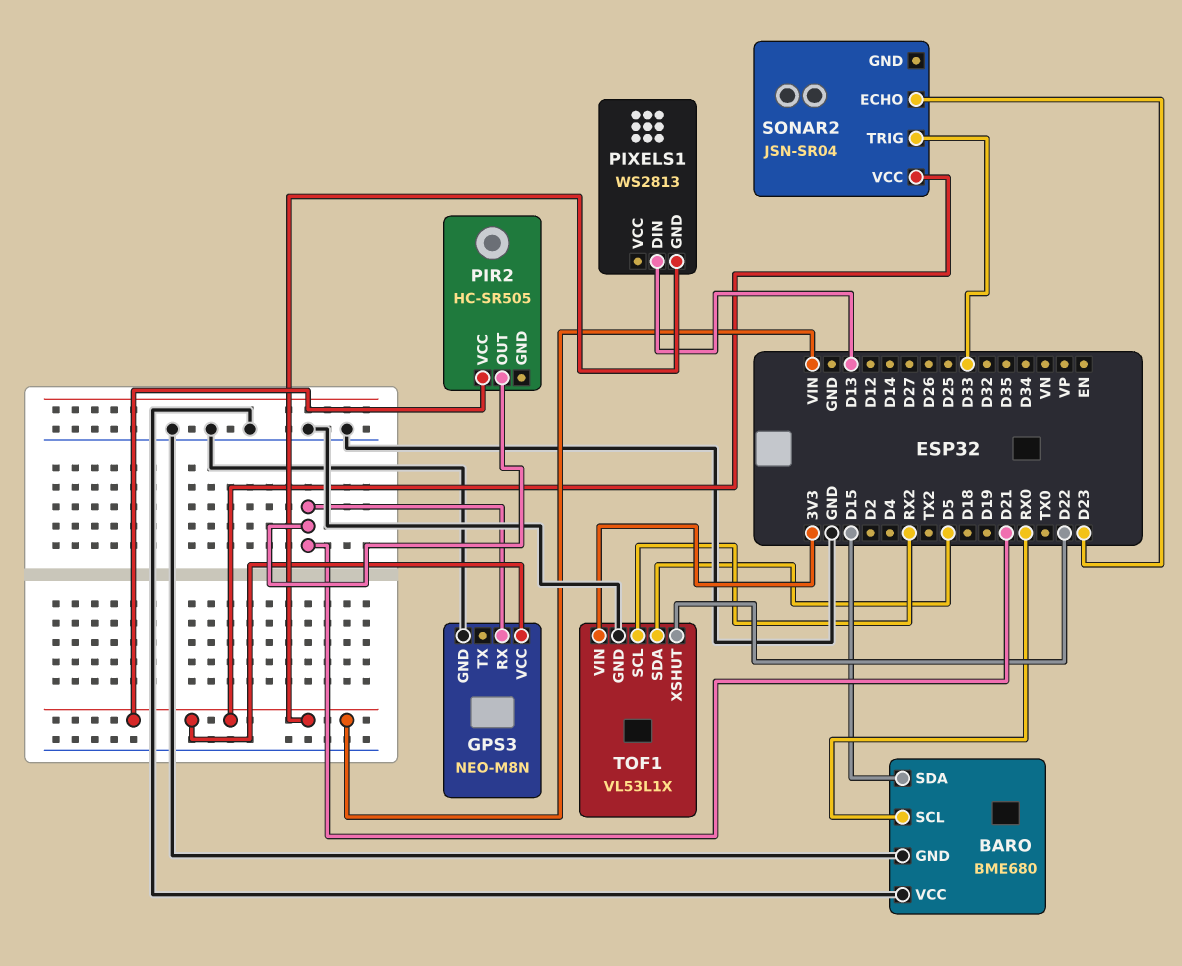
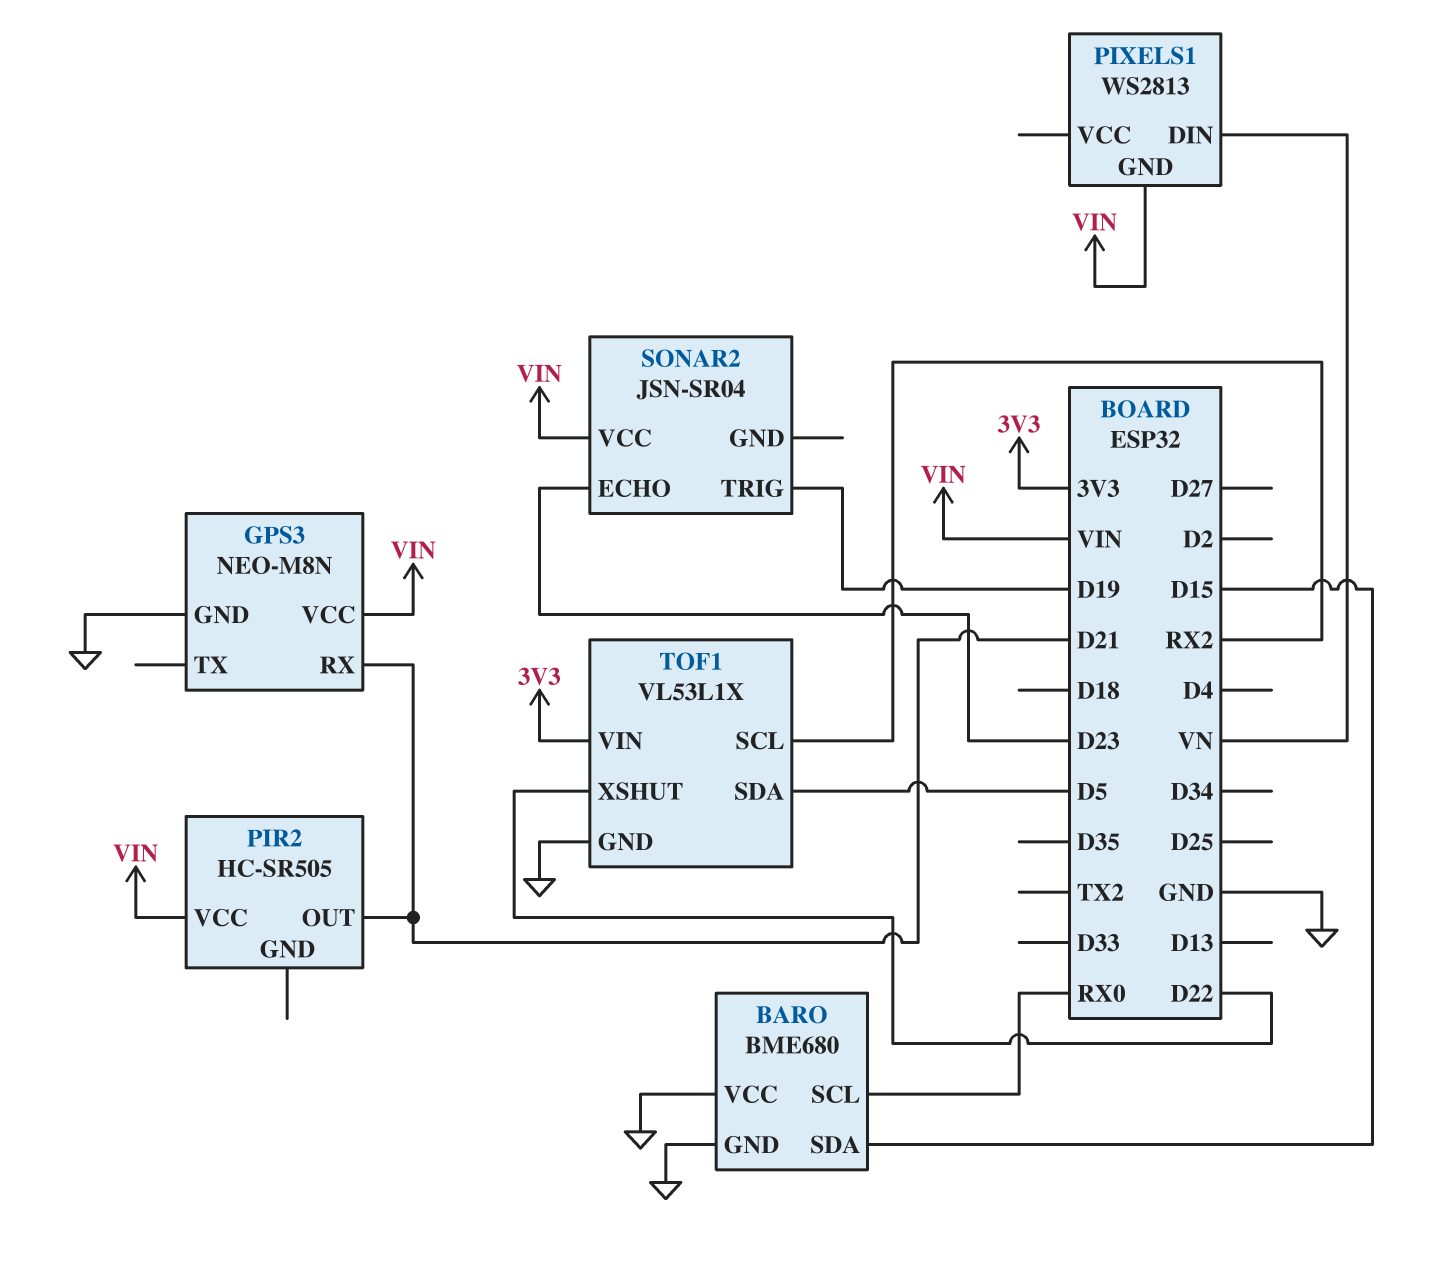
PIXELS1 pin DIN: D13 -> VN
SONAR2 pin TRIG: D33 -> D19

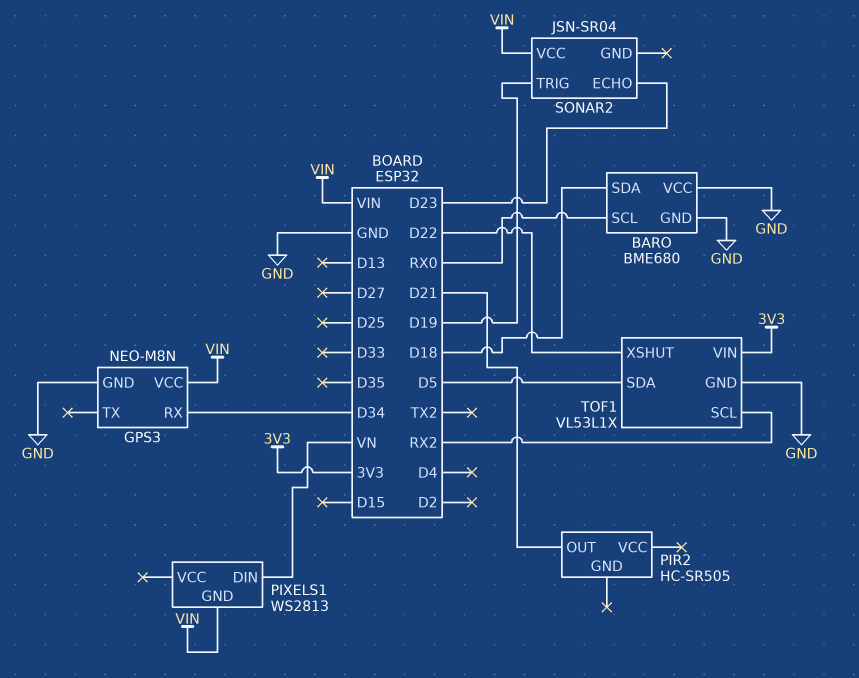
BARO pin SDA: D15 -> D18
GPS3 pin RX: D21 -> D34
PIR2 pin VCC: VIN -> none

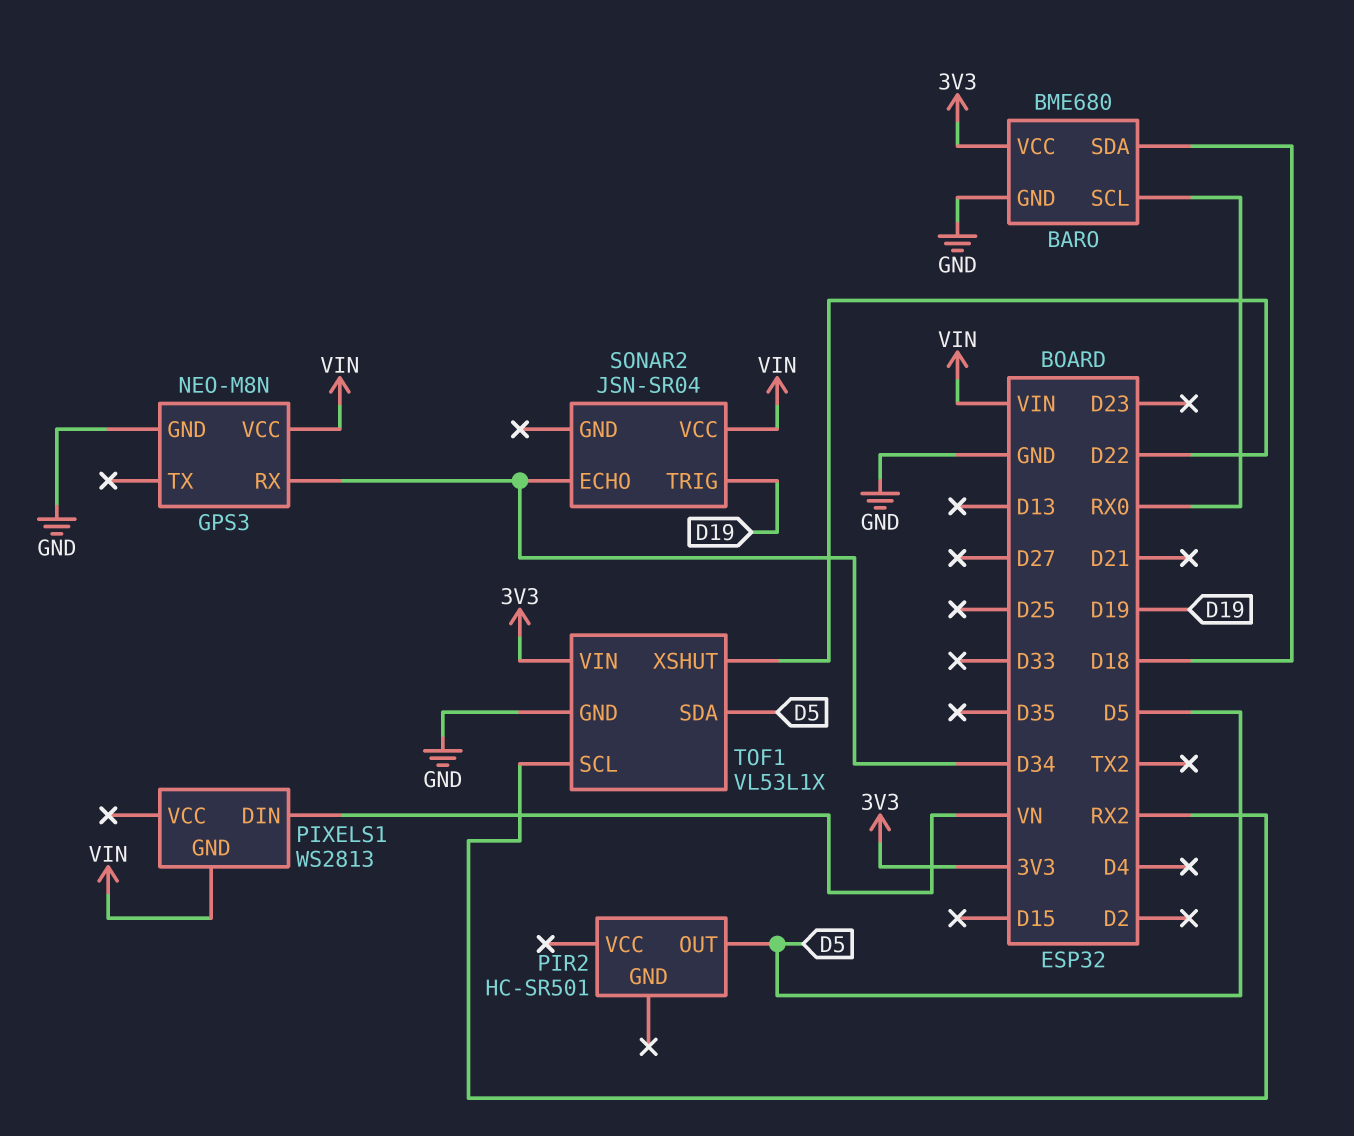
BARO pin VCC: GND -> 3V3
PIR2: HC-SR505 -> HC-SR501
PIR2 pin OUT: D21 -> D5
SONAR2 pin ECHO: D23 -> D34

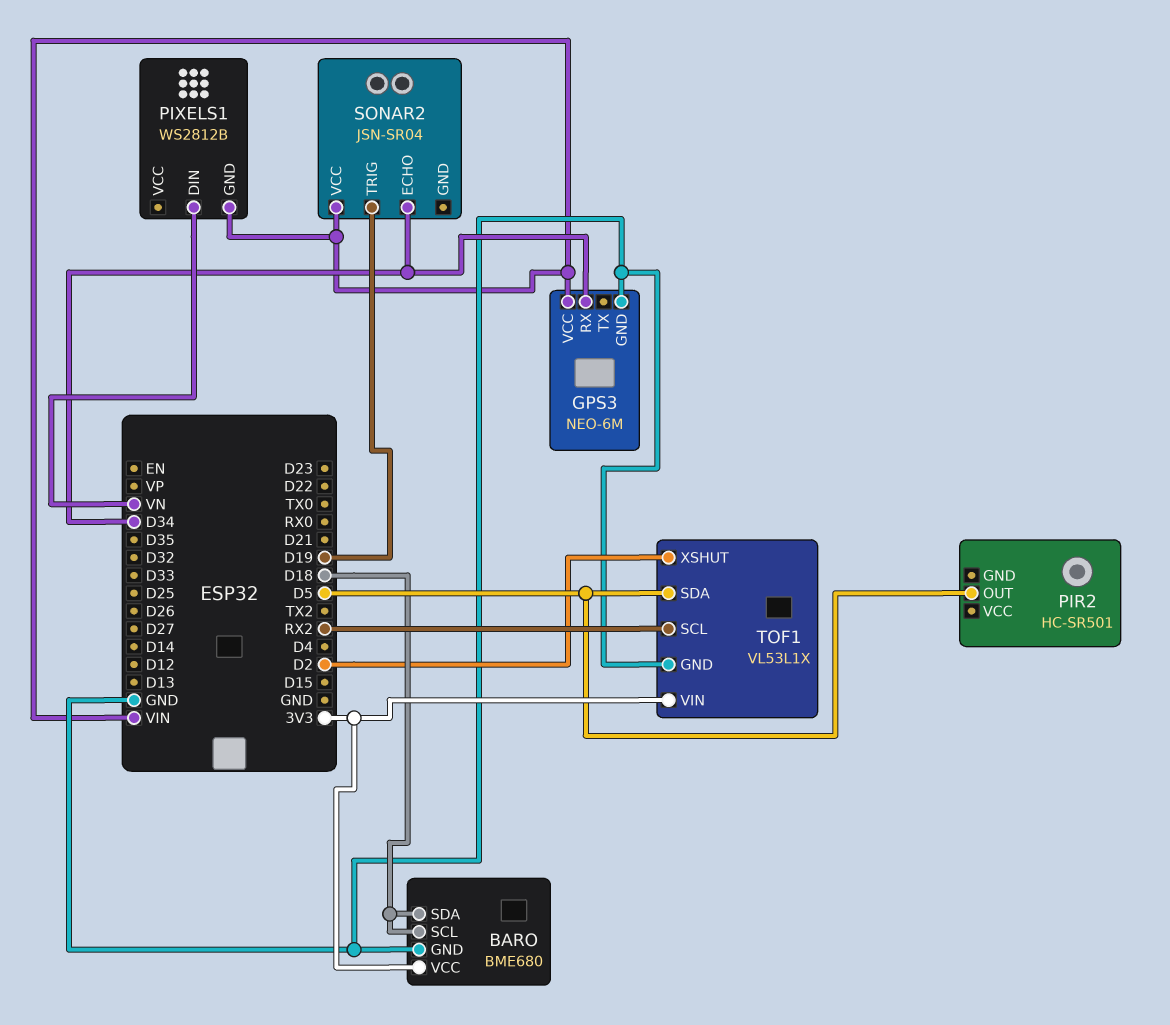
BARO pin SCL: RX0 -> D18
GPS3: NEO-M8N -> NEO-6M
PIXELS1: WS2813 -> WS2812B
TOF1 pin XSHUT: D22 -> D2

